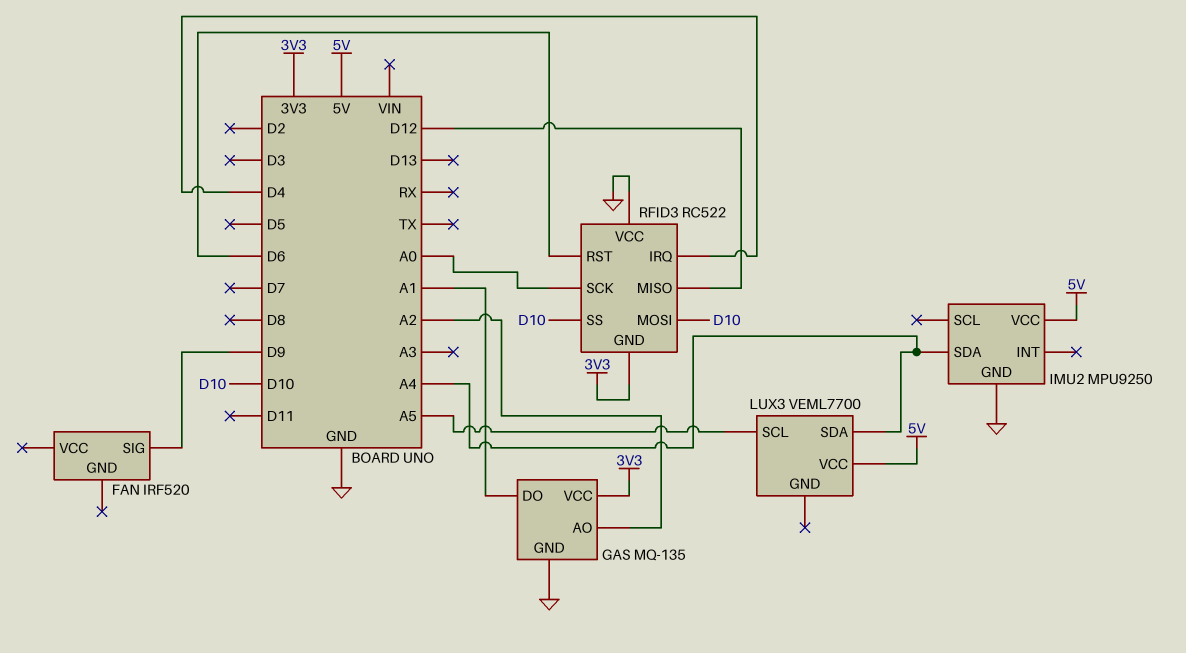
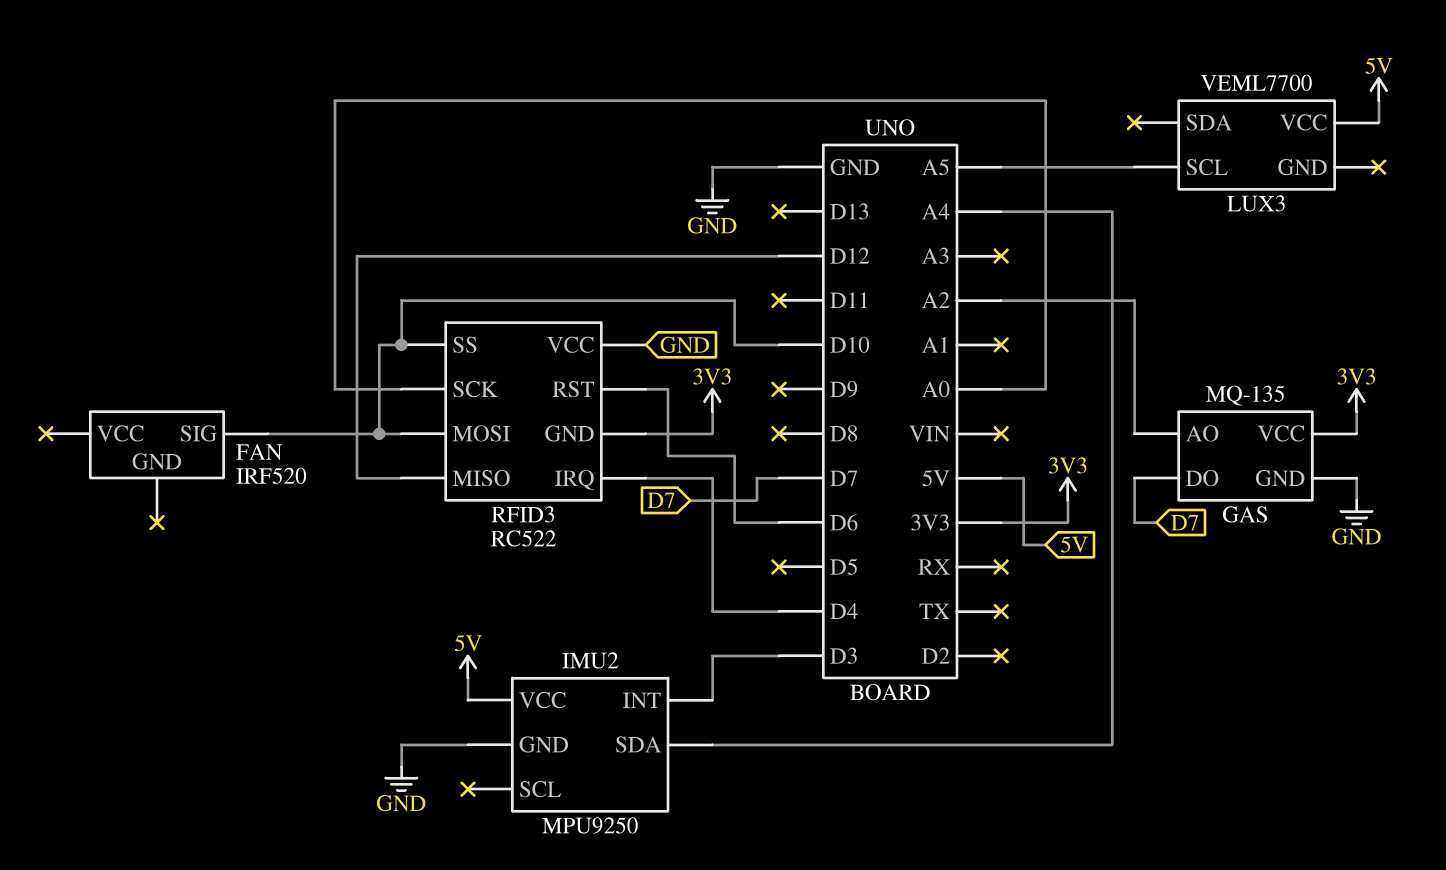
FAN pin SIG: D9 -> D10
GAS pin DO: A1 -> D7
IMU2 pin INT: none -> D3
LUX3 pin SDA: A4 -> none

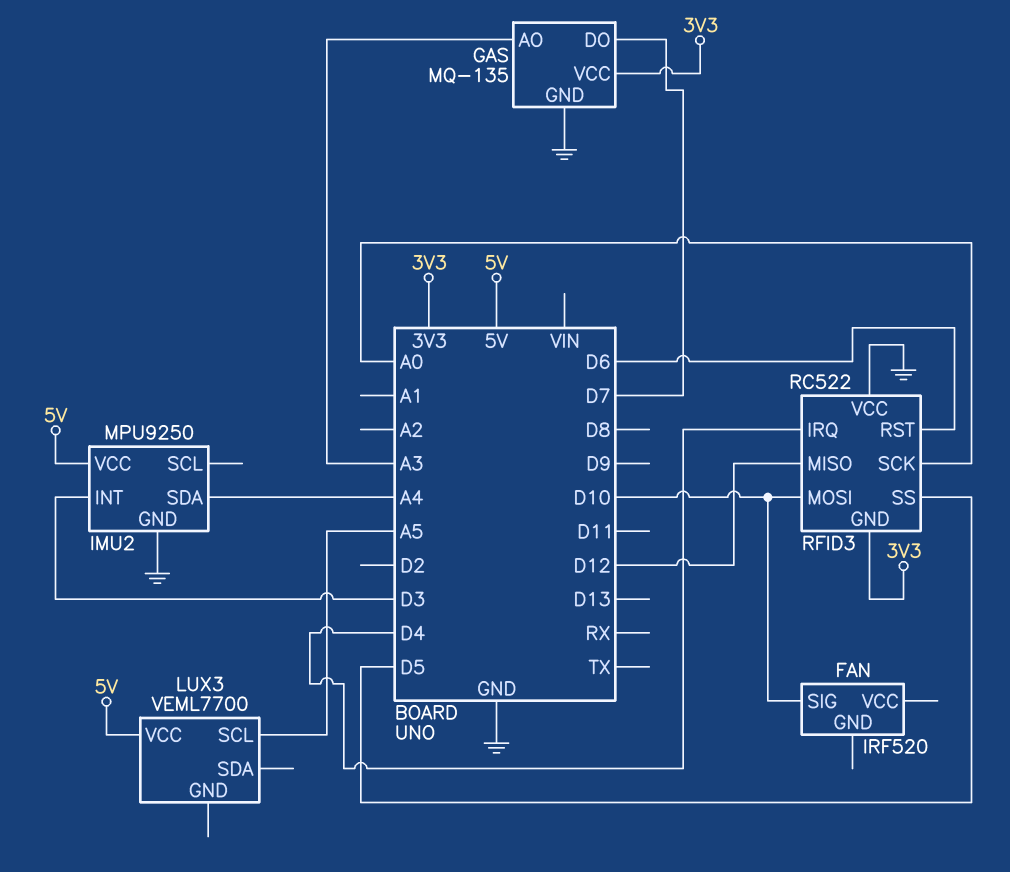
GAS pin AO: A2 -> A3
RFID3 pin SS: D10 -> D5

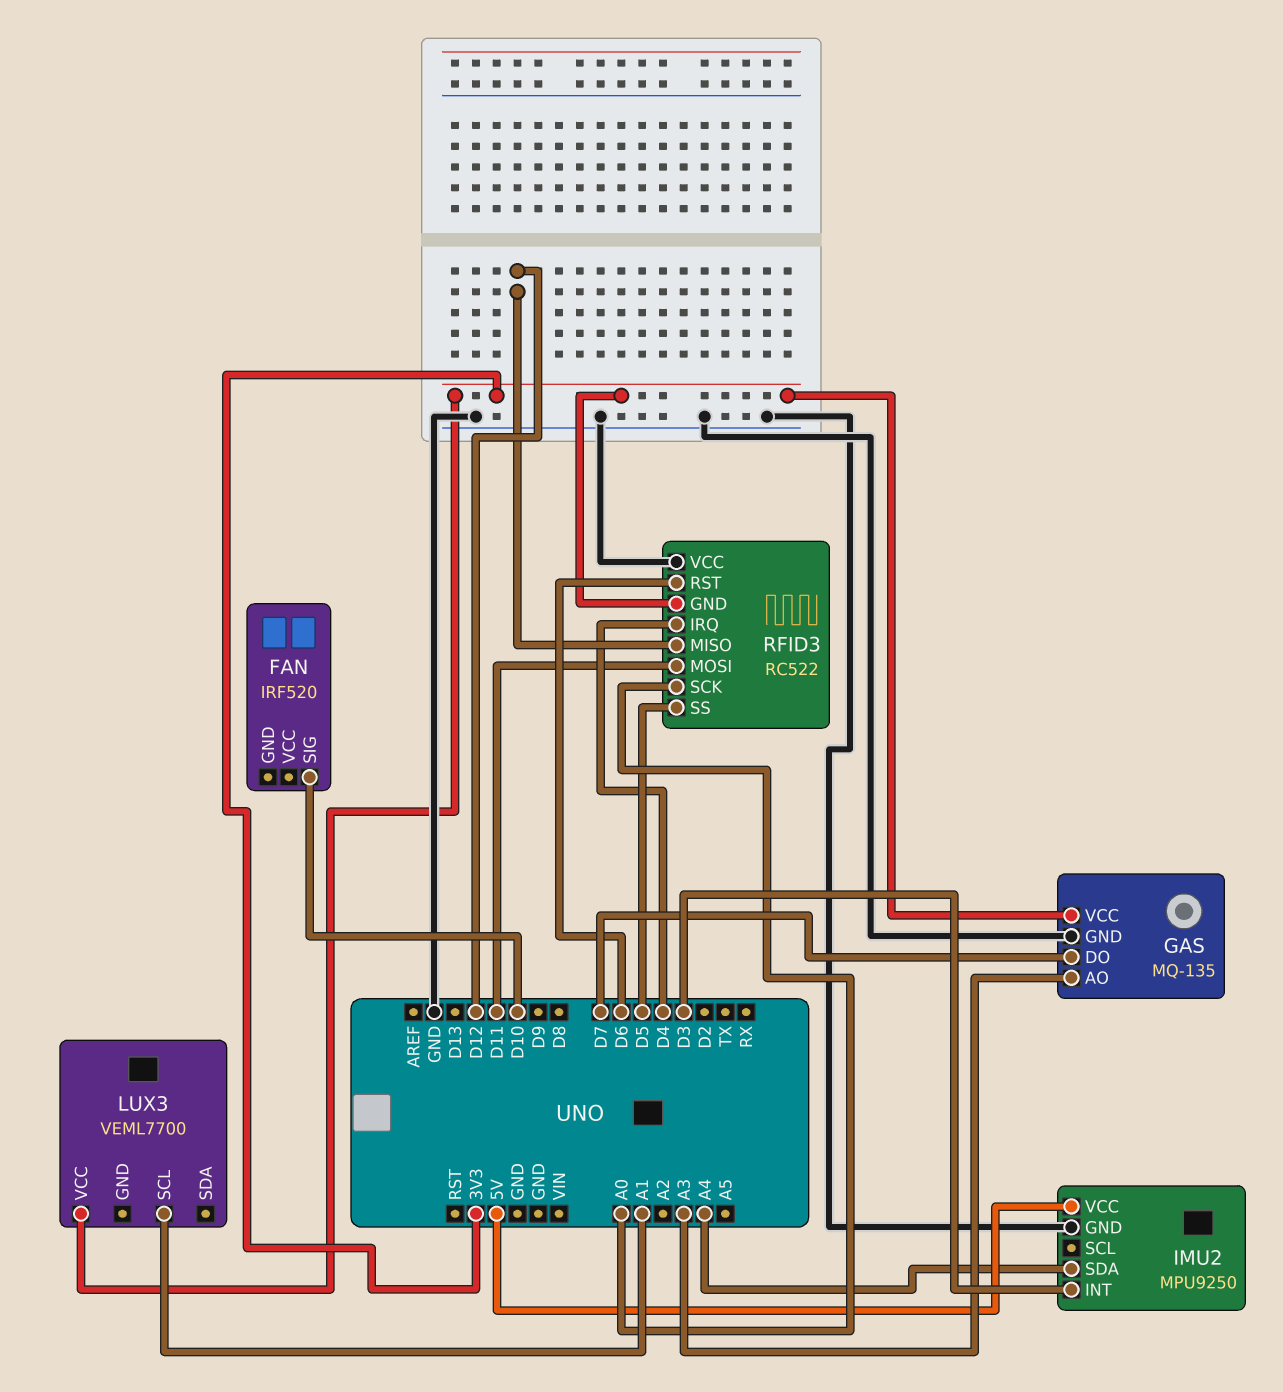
LUX3 pin SCL: A5 -> A1
LUX3 pin VCC: 5V -> 3V3
RFID3 pin MOSI: D10 -> D11

